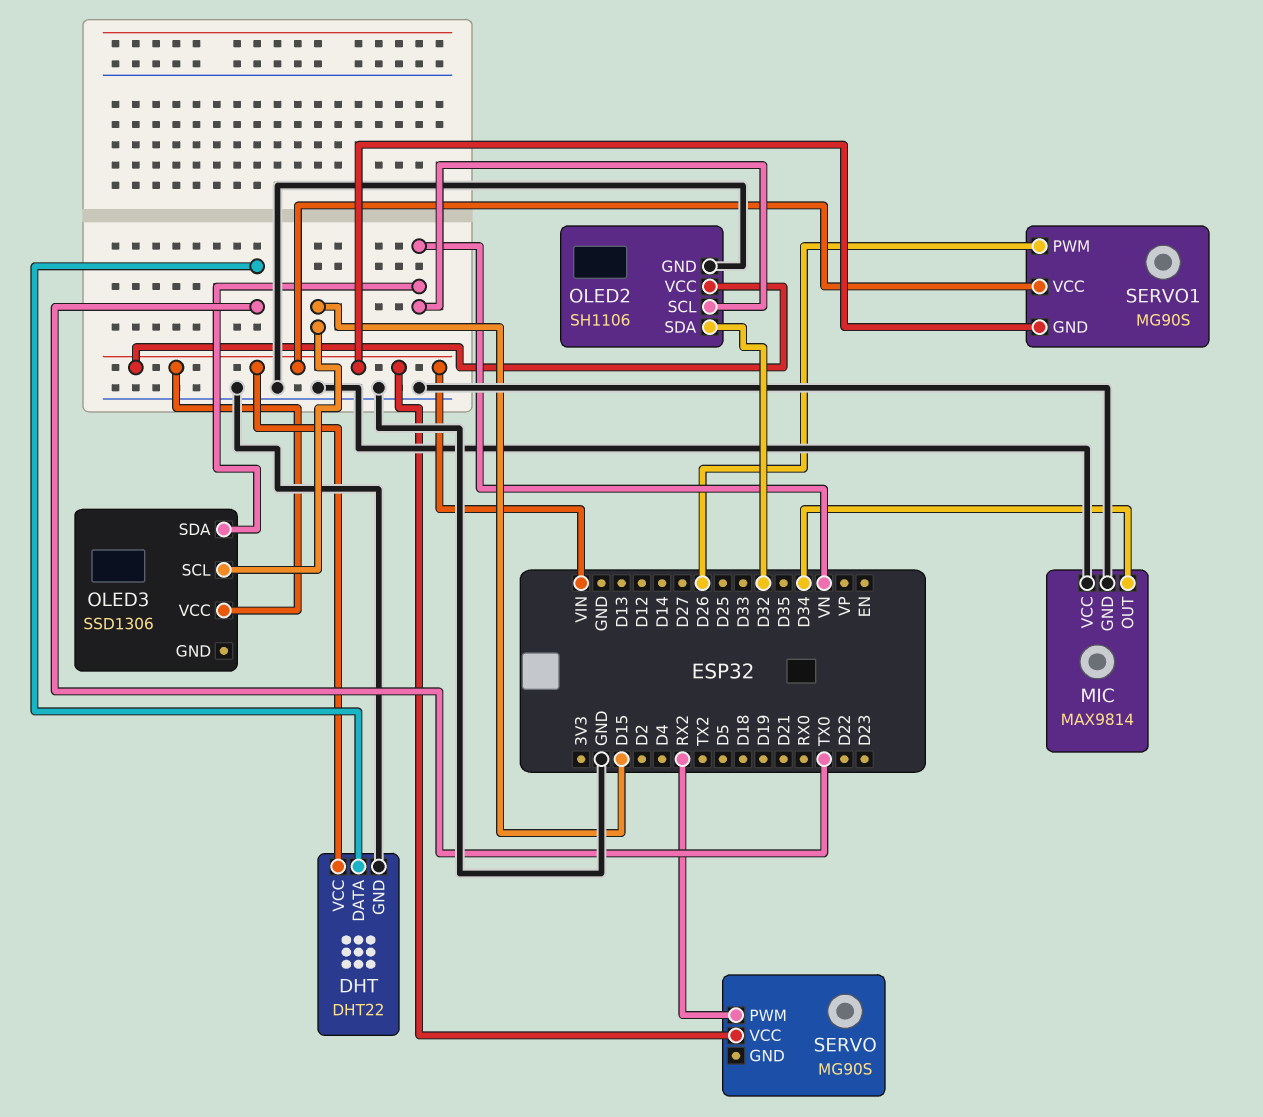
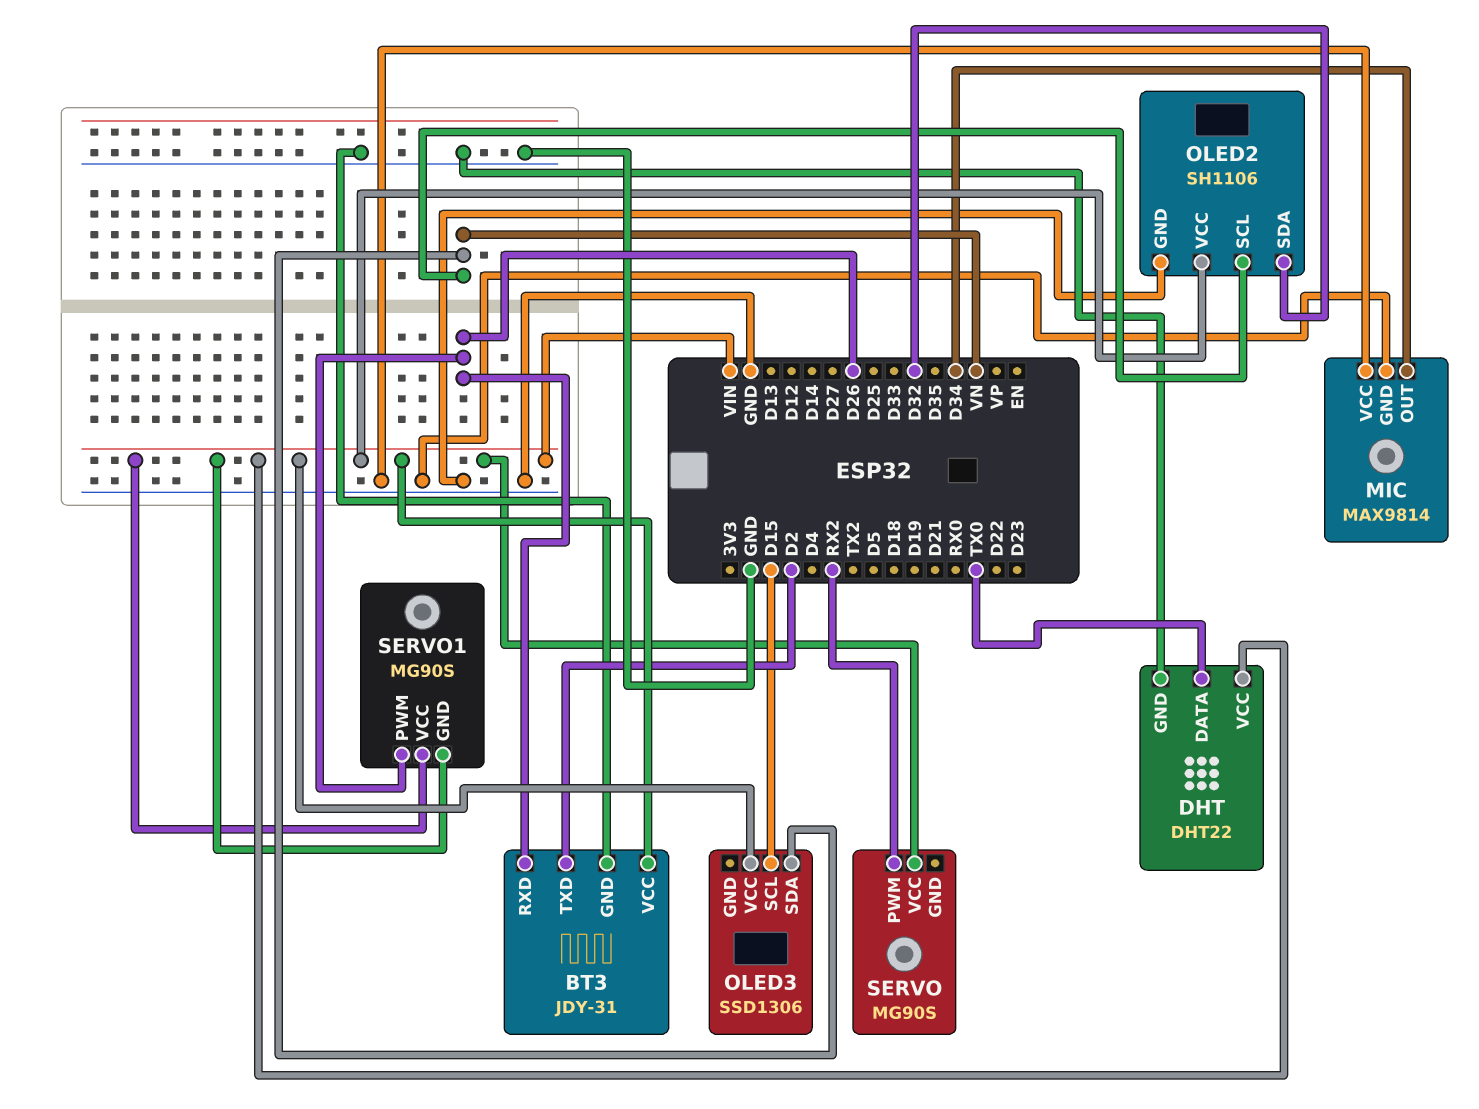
BT3: none -> JDY-31
BT3 pin GND: none -> GND
BT3 pin RXD: none -> D26
BT3 pin TXD: none -> D2
BT3 pin VCC: none -> VIN

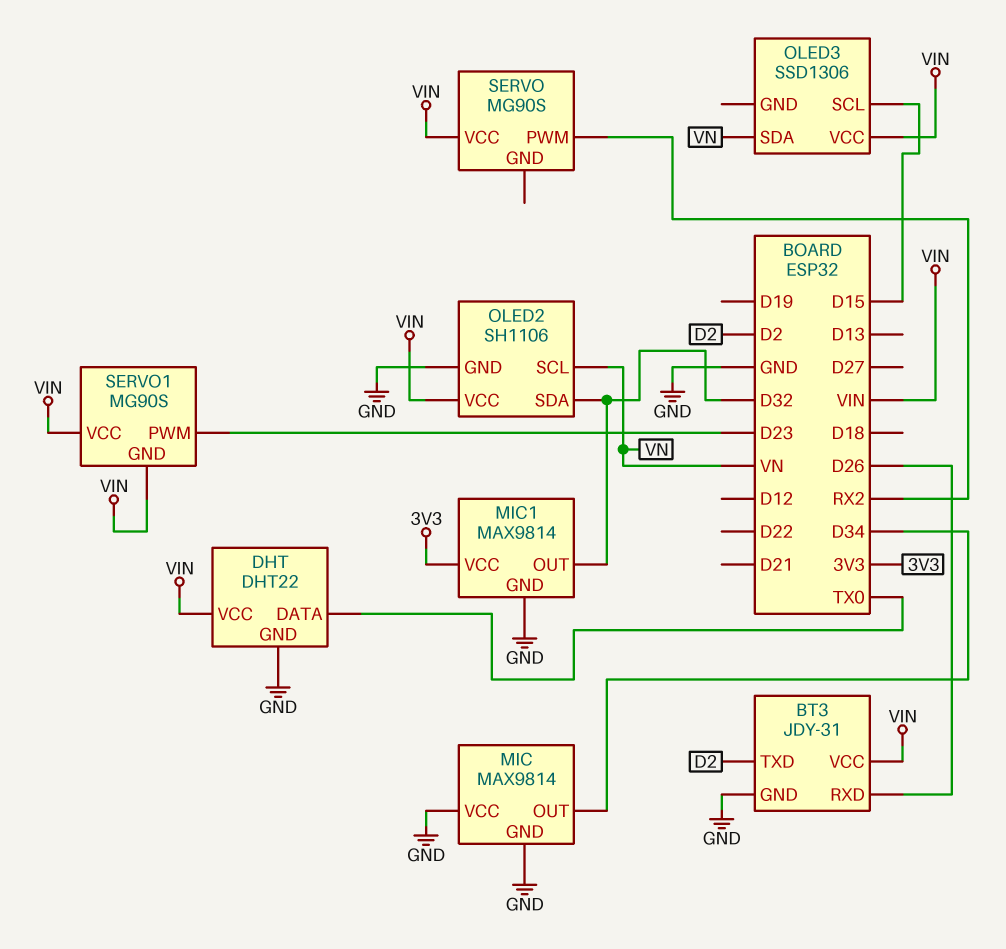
MIC1: none -> MAX9814
MIC1 pin GND: none -> GND
MIC1 pin OUT: none -> D32
MIC1 pin VCC: none -> 3V3
SERVO1 pin PWM: D26 -> D23

